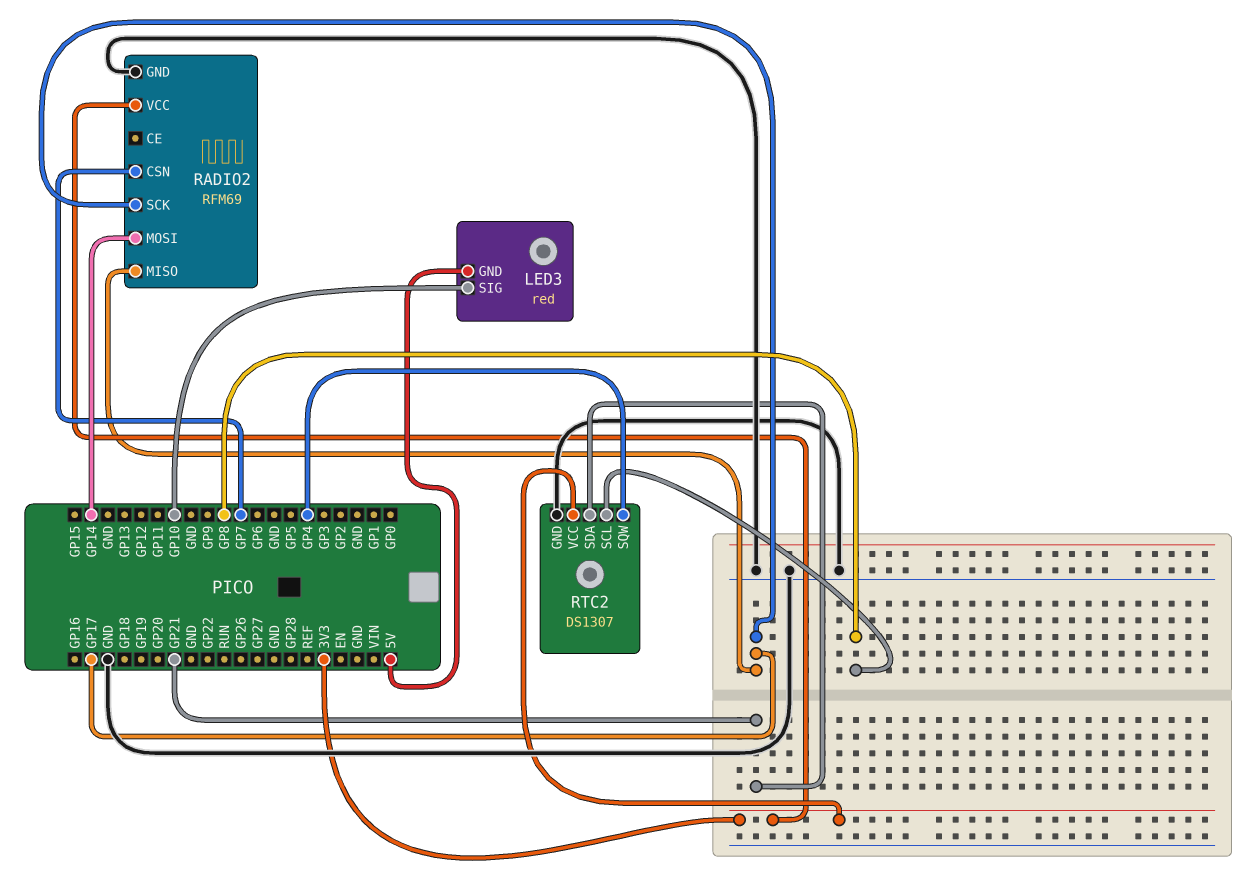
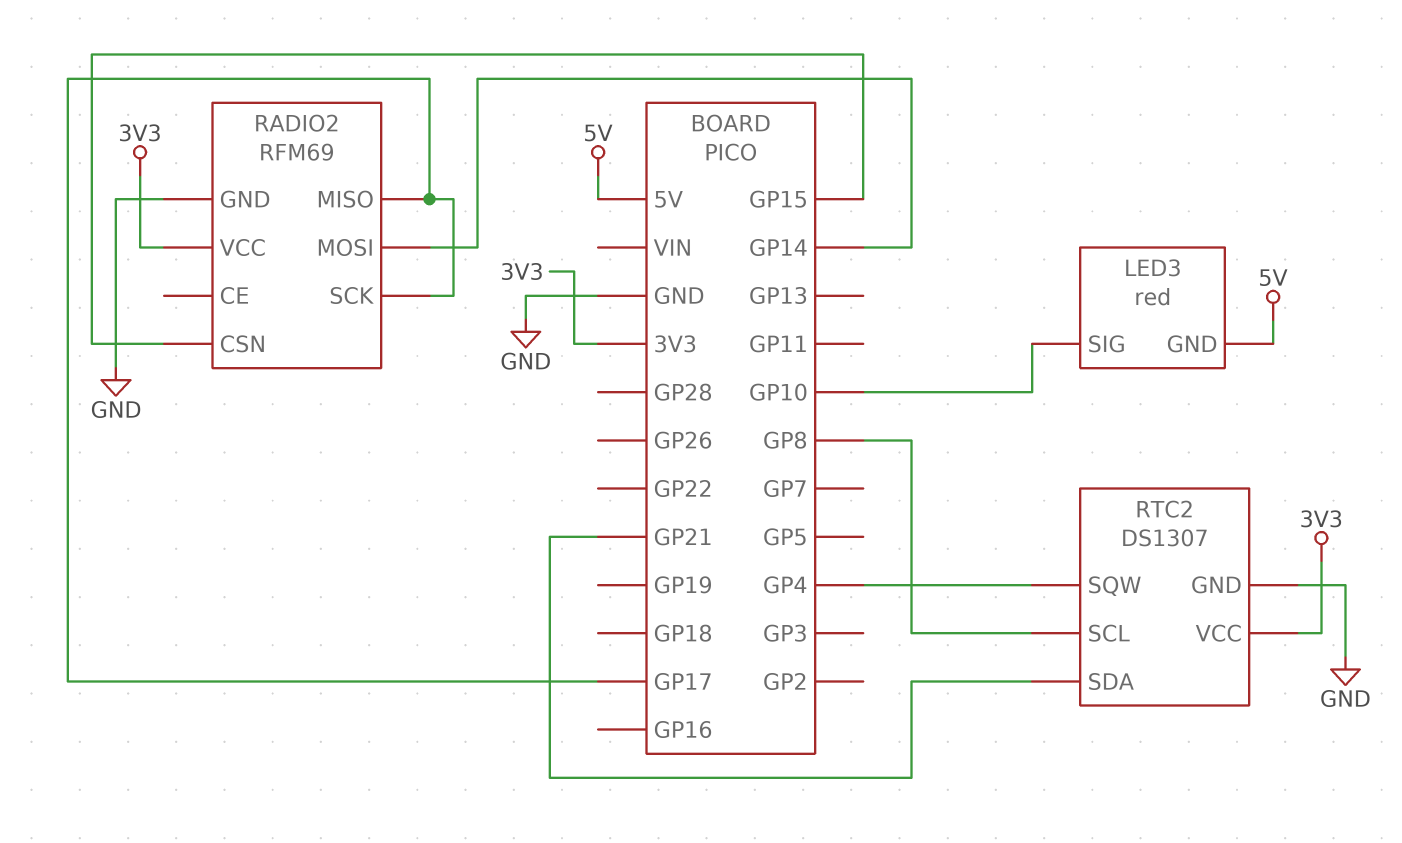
RADIO2 pin CSN: GP7 -> GP15

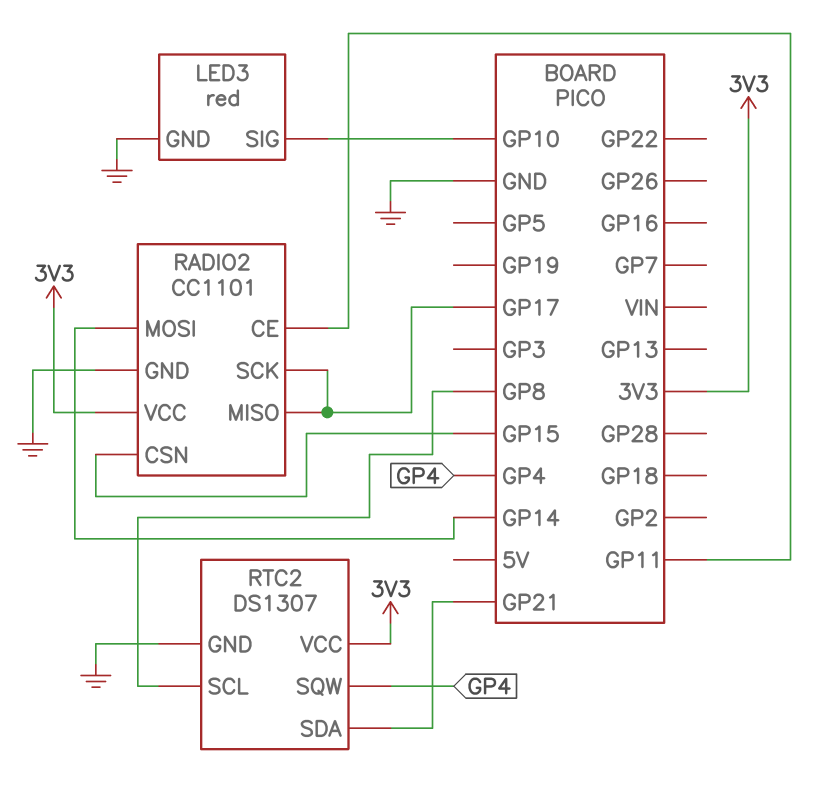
LED3 pin GND: 5V -> GND
RADIO2: RFM69 -> CC1101
RADIO2 pin CE: none -> GP11

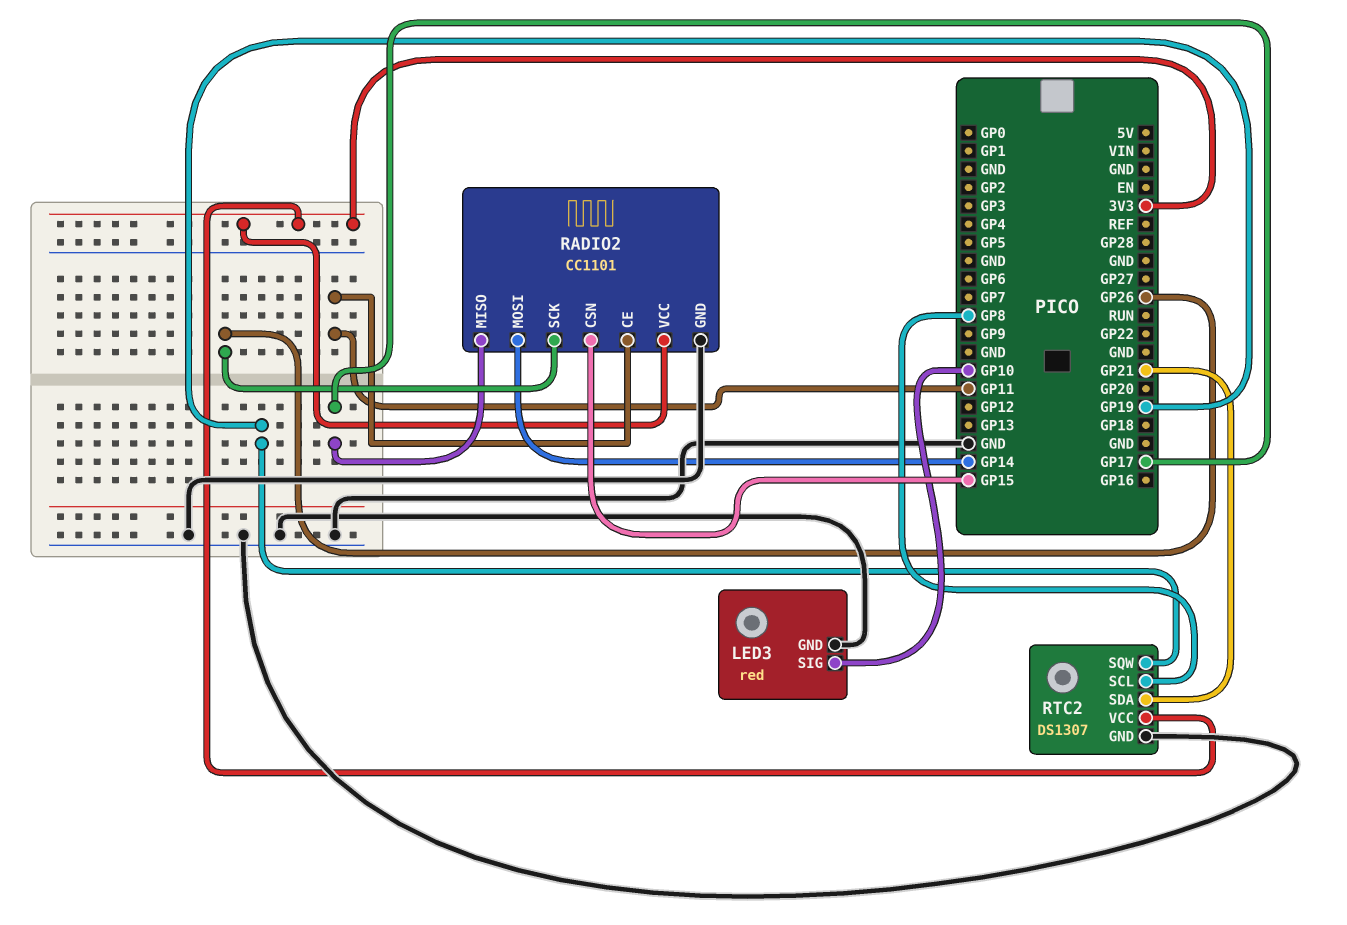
RADIO2 pin SCK: GP17 -> GP26
RTC2 pin SQW: GP4 -> GP19

